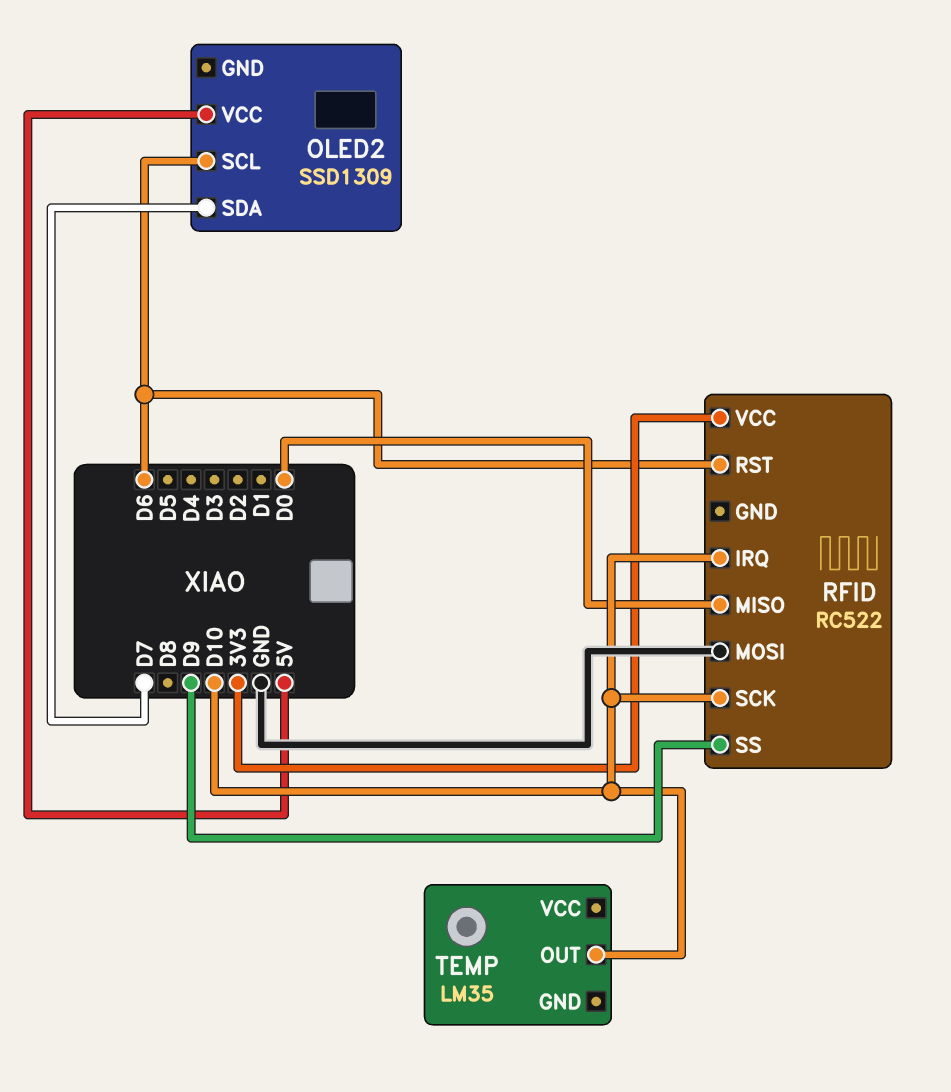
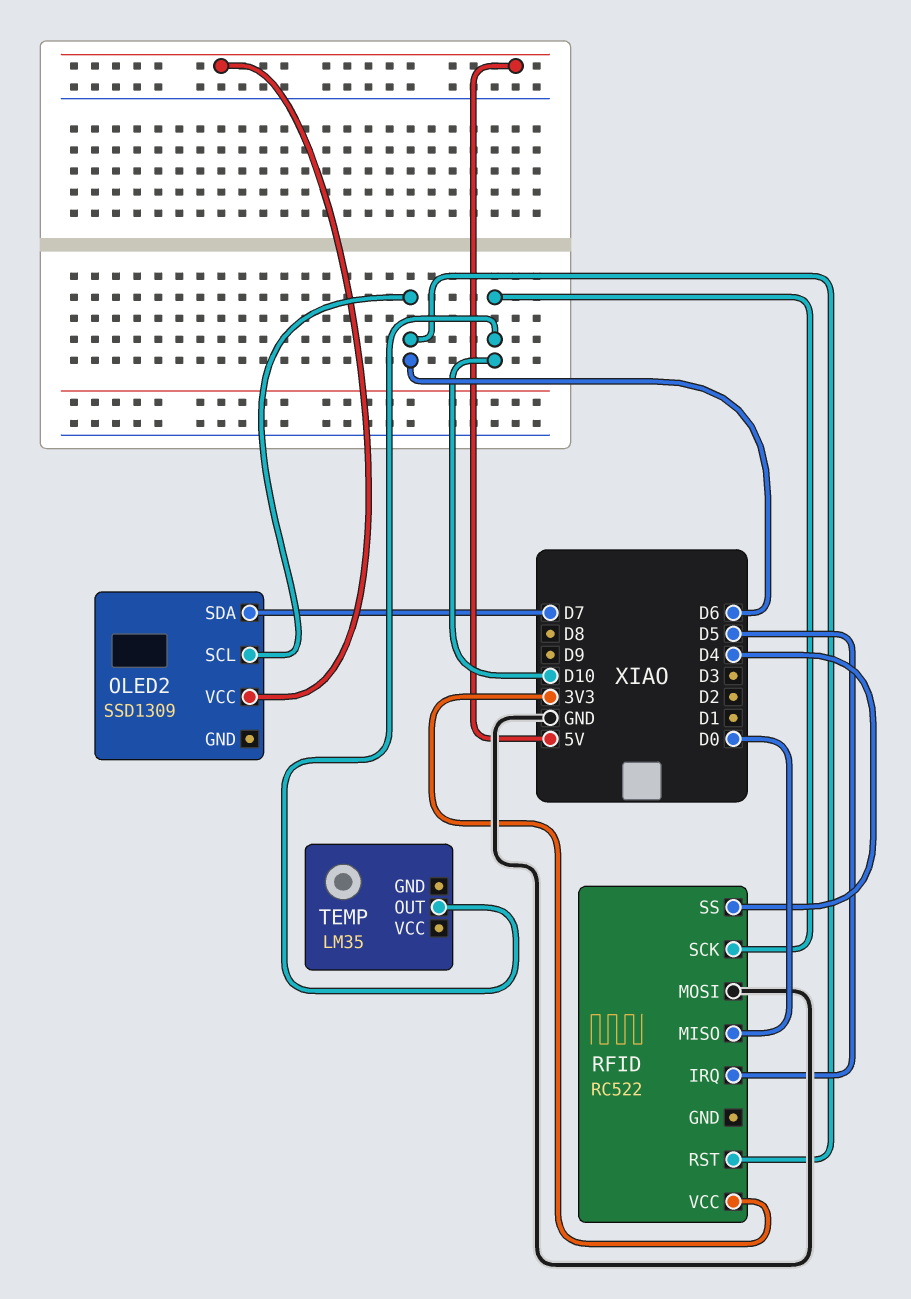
RFID pin IRQ: D10 -> D5
RFID pin SS: D9 -> D4

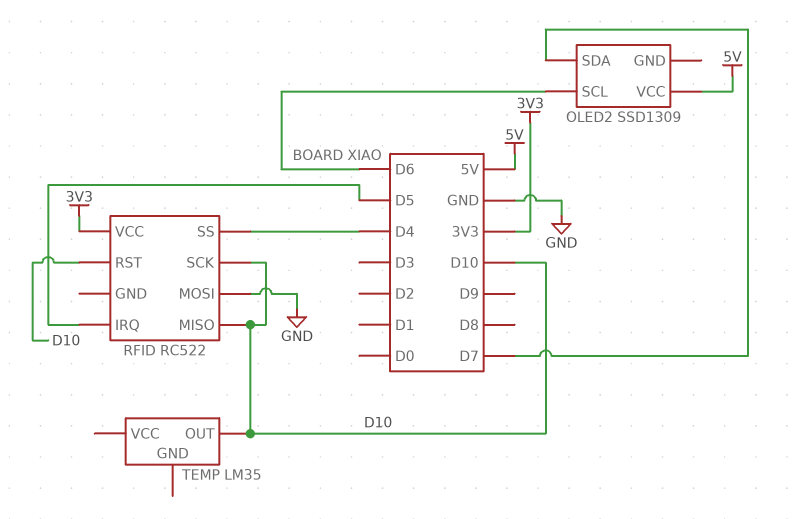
RFID pin MISO: D0 -> D10
RFID pin RST: D6 -> D10

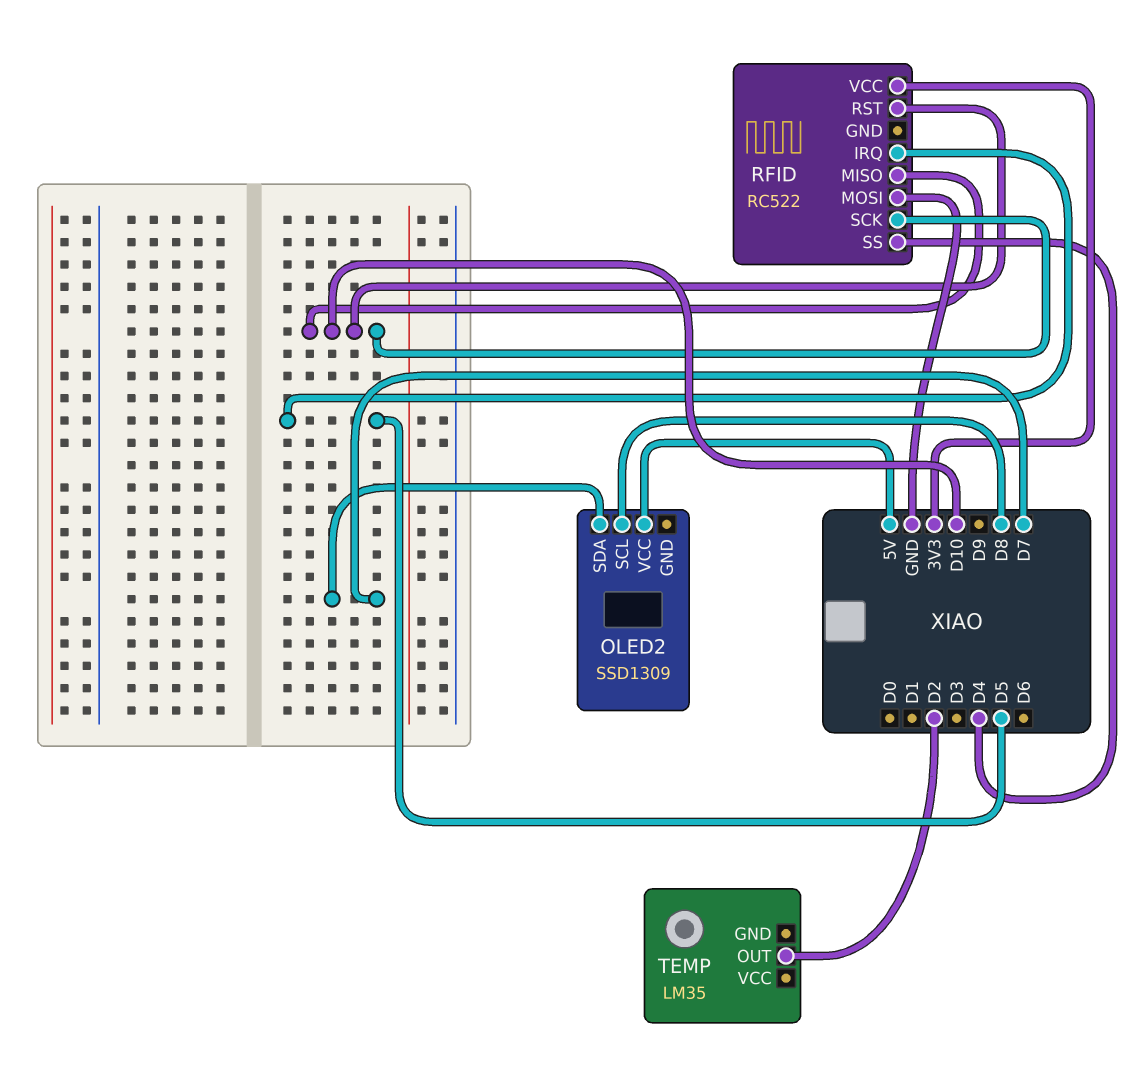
OLED2 pin SCL: D6 -> D8
TEMP pin OUT: D10 -> D2

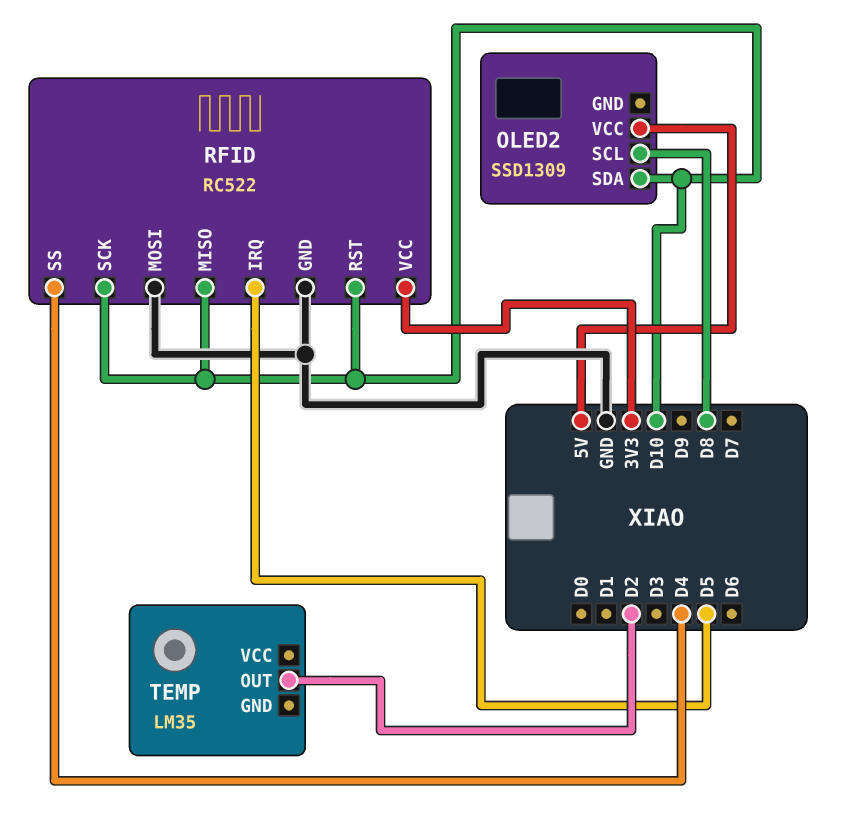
OLED2 pin SDA: D7 -> D10
RFID pin GND: none -> GND

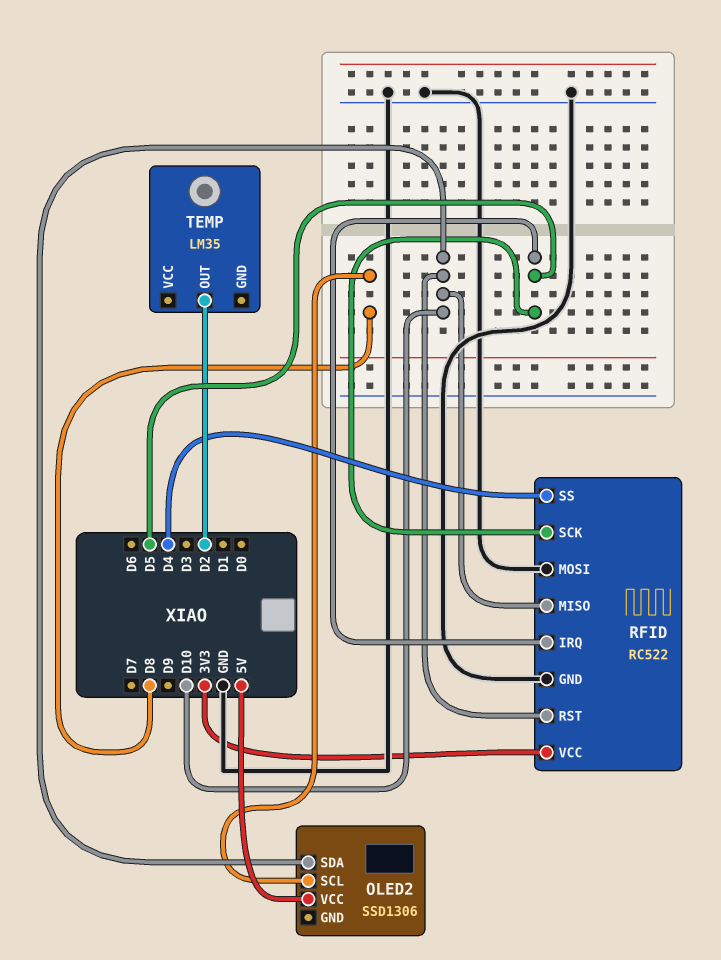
OLED2: SSD1309 -> SSD1306
RFID pin SCK: D10 -> D5

